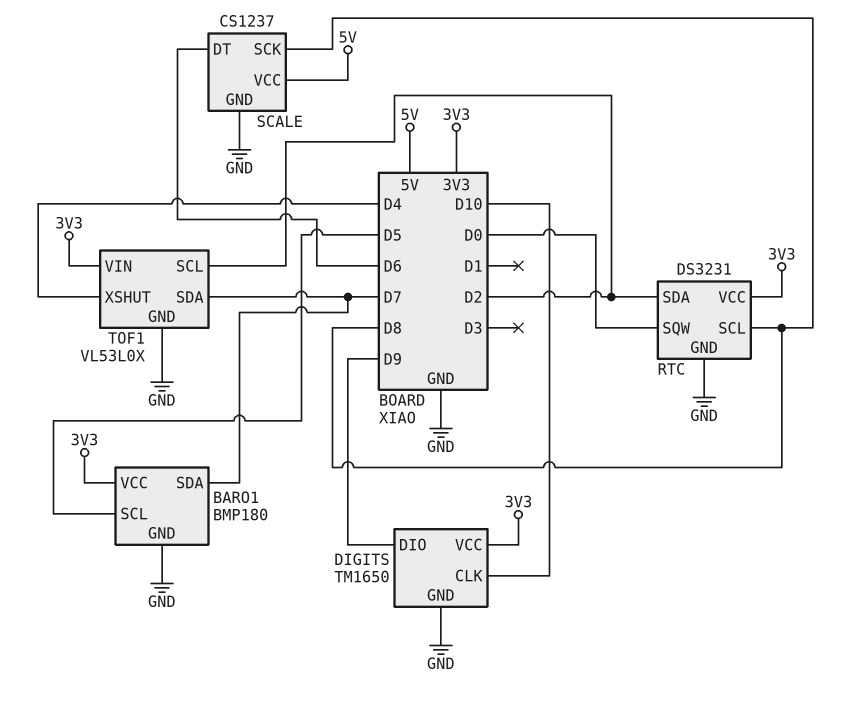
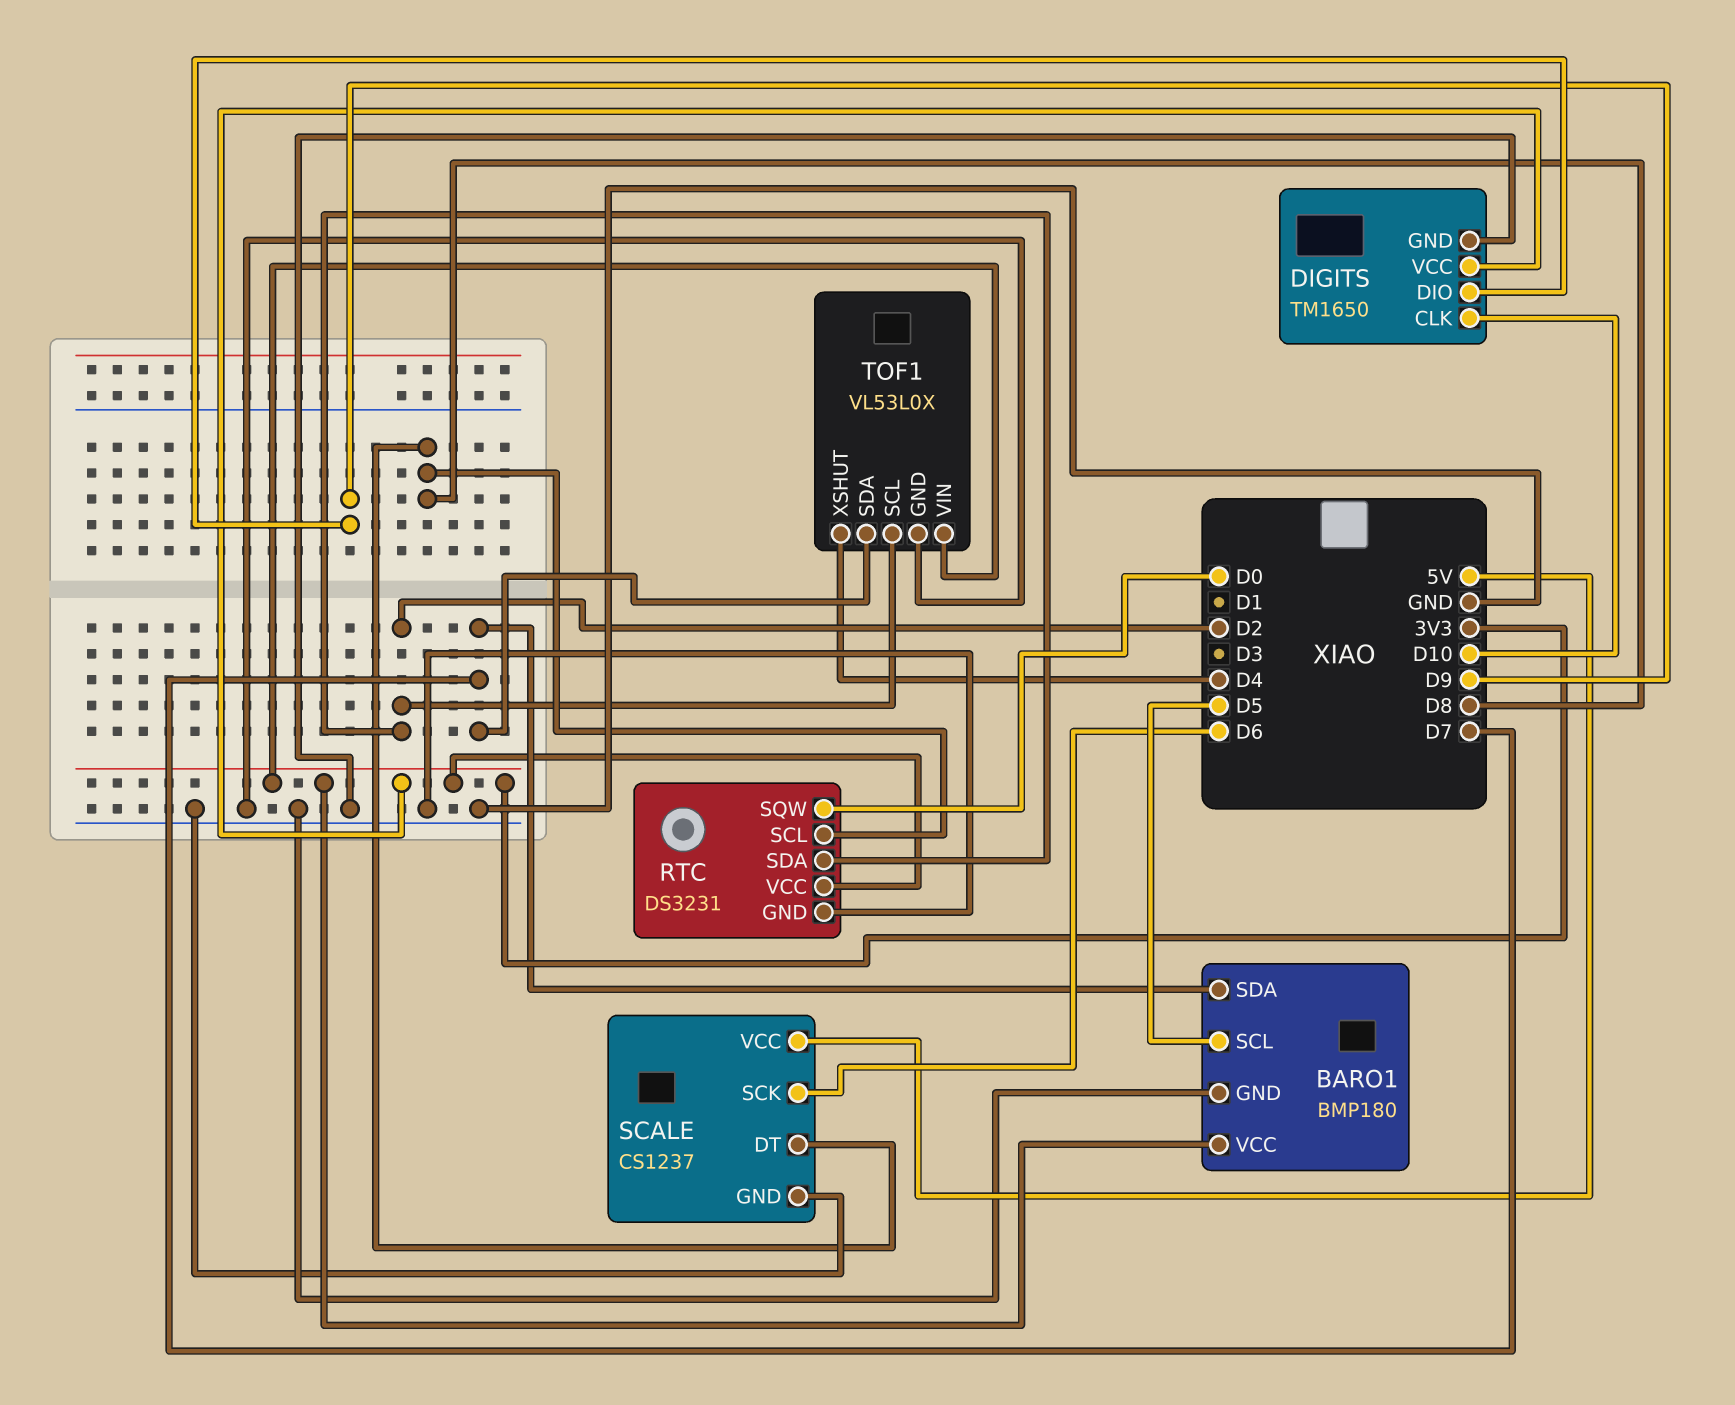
SCALE pin DT: D6 -> D8
SCALE pin SCK: D8 -> D6

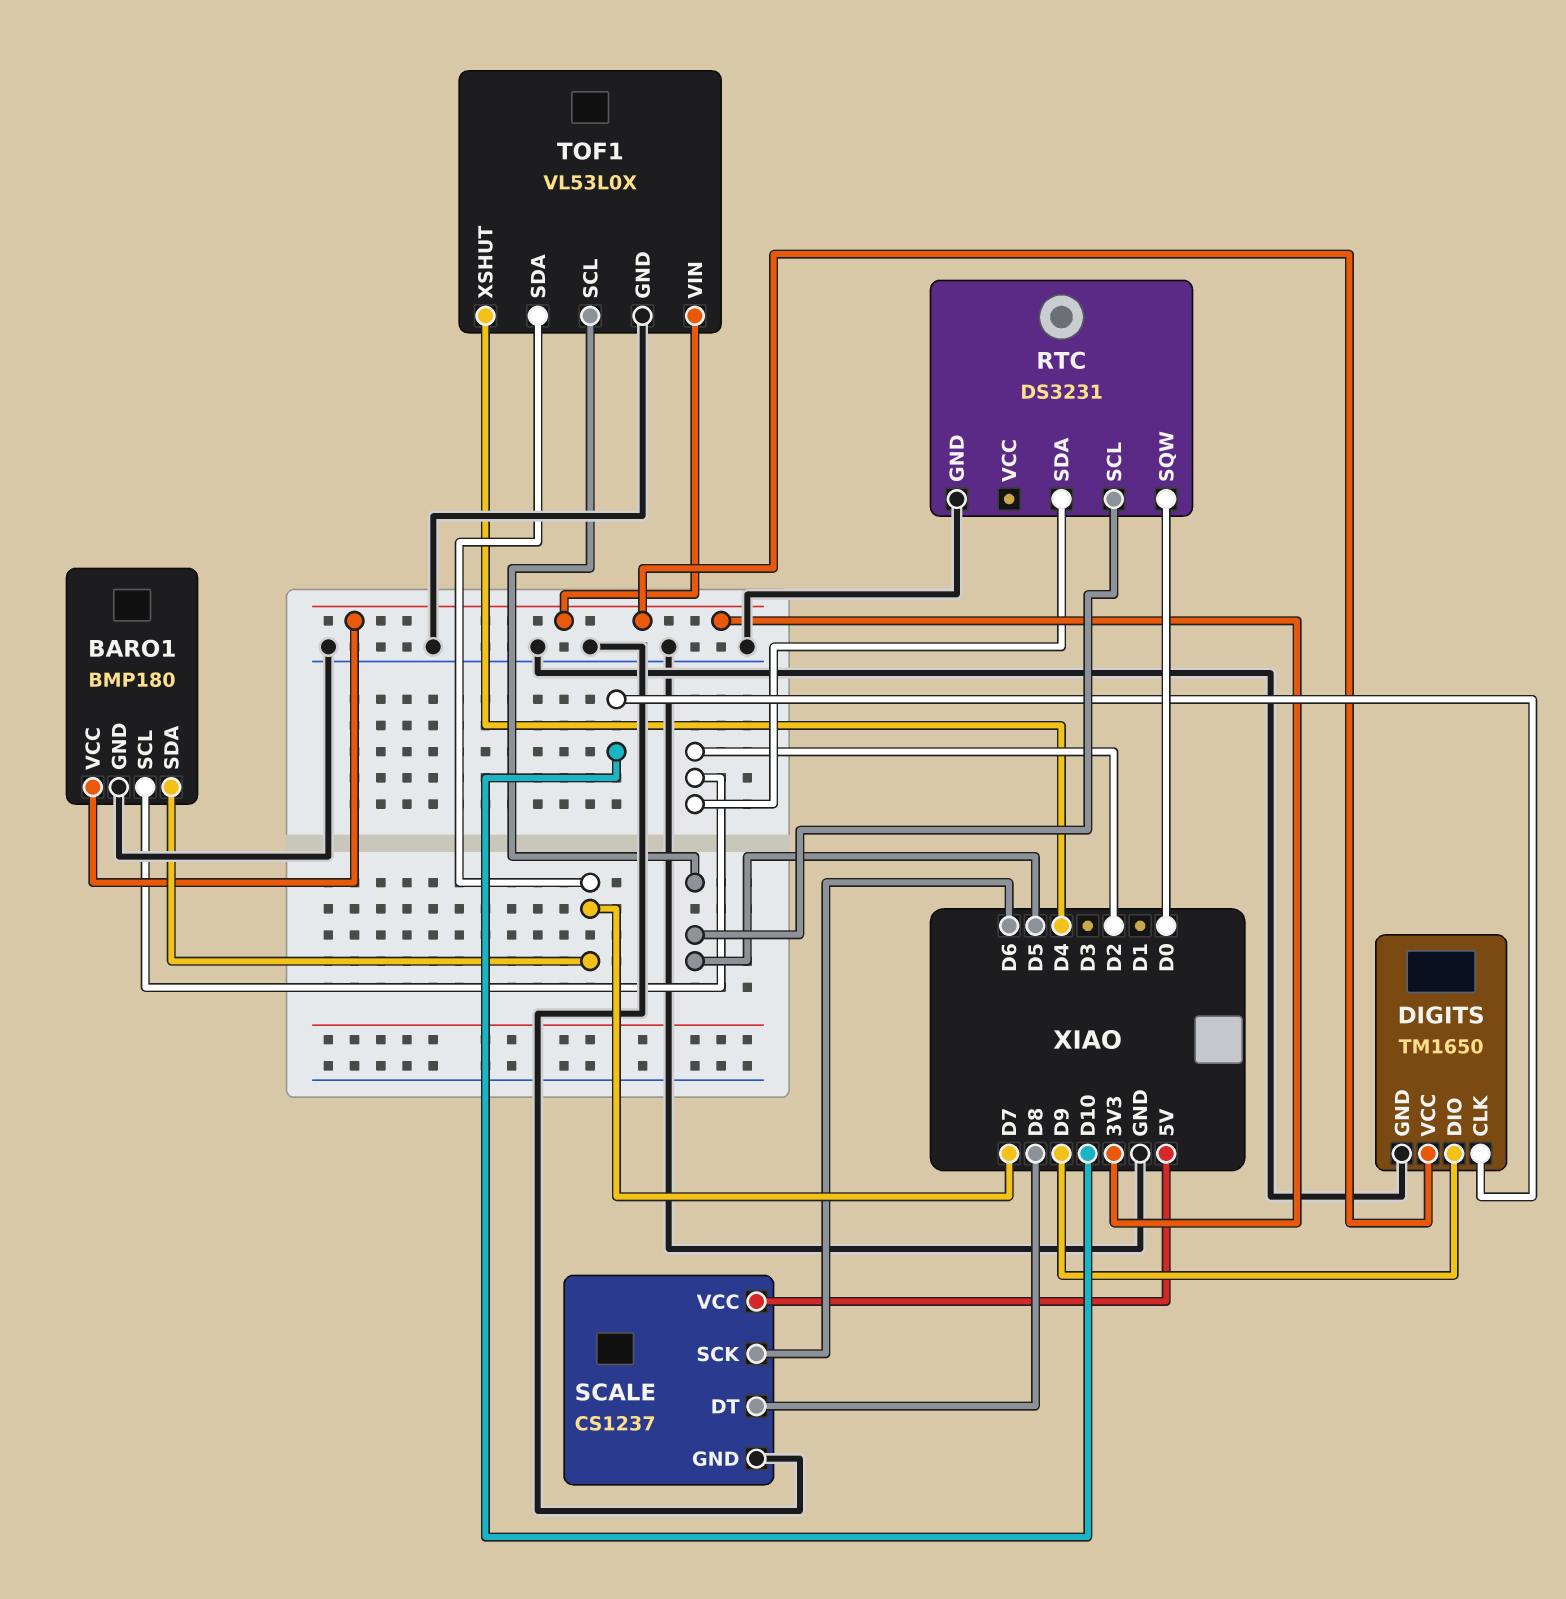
BARO1 pin SCL: D5 -> D2
RTC pin SCL: D8 -> D5
RTC pin VCC: 3V3 -> none
TOF1 pin SCL: D2 -> D5

